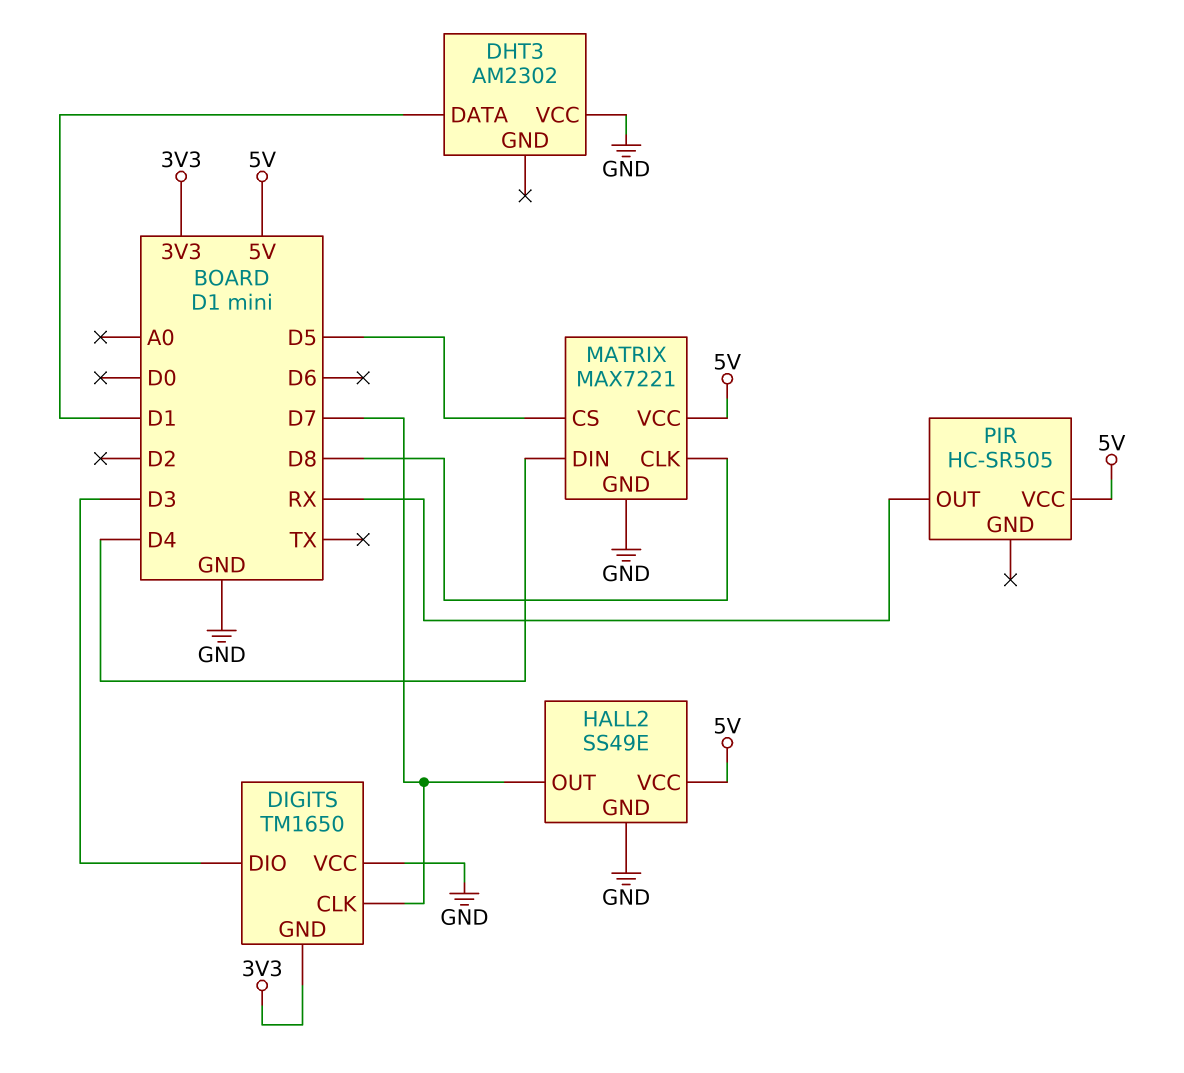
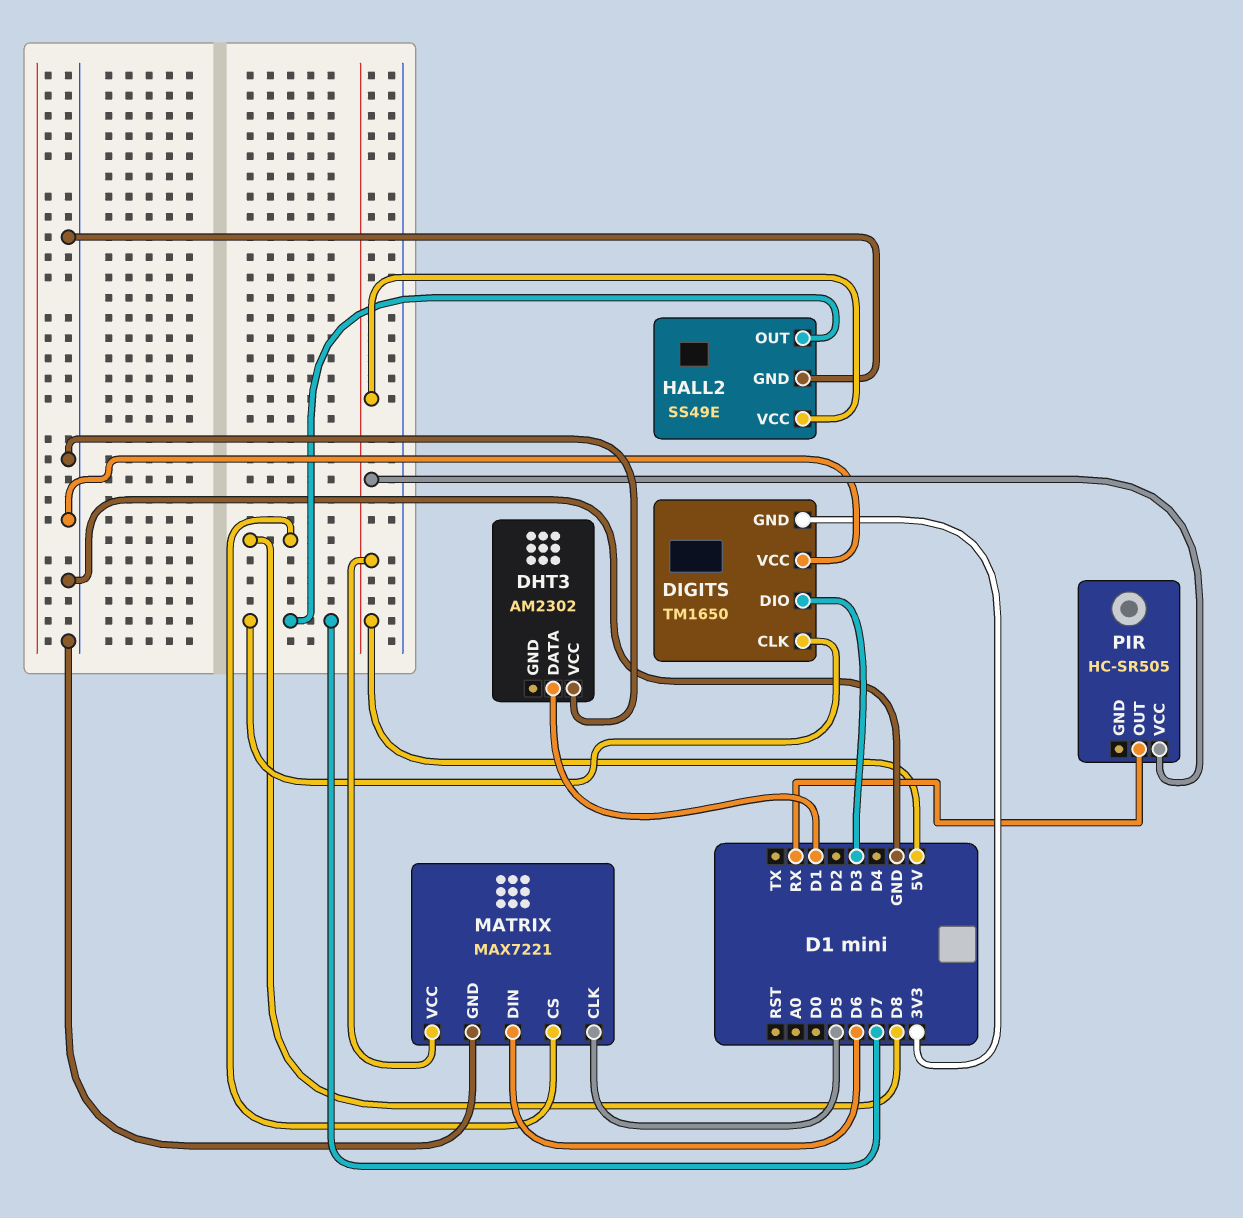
MATRIX pin CLK: D8 -> D5
MATRIX pin CS: D5 -> D8
MATRIX pin DIN: D4 -> D6

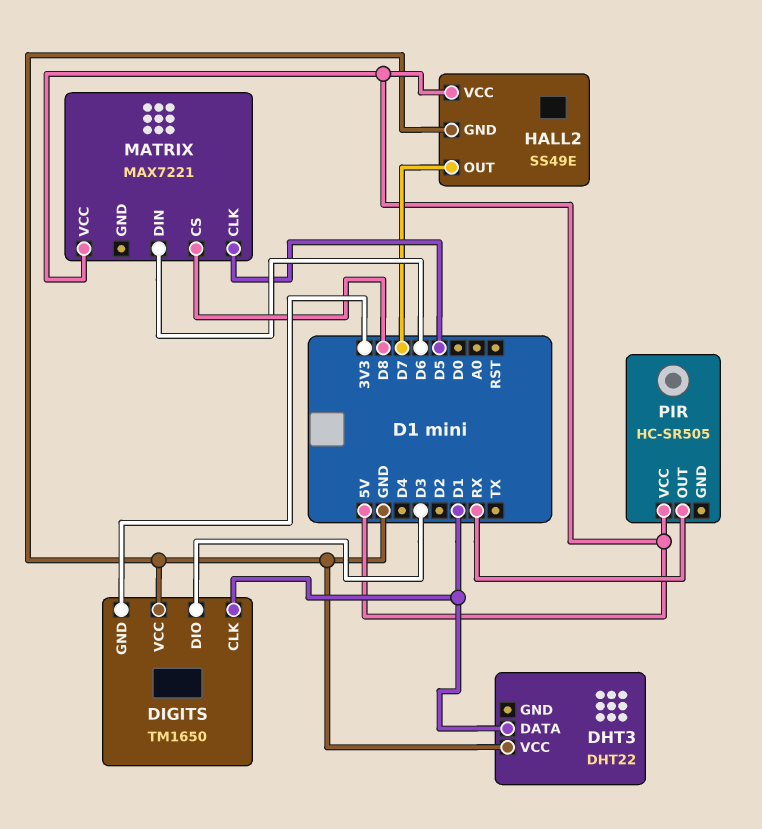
DHT3: AM2302 -> DHT22
DIGITS pin CLK: D7 -> D1
MATRIX pin GND: GND -> none

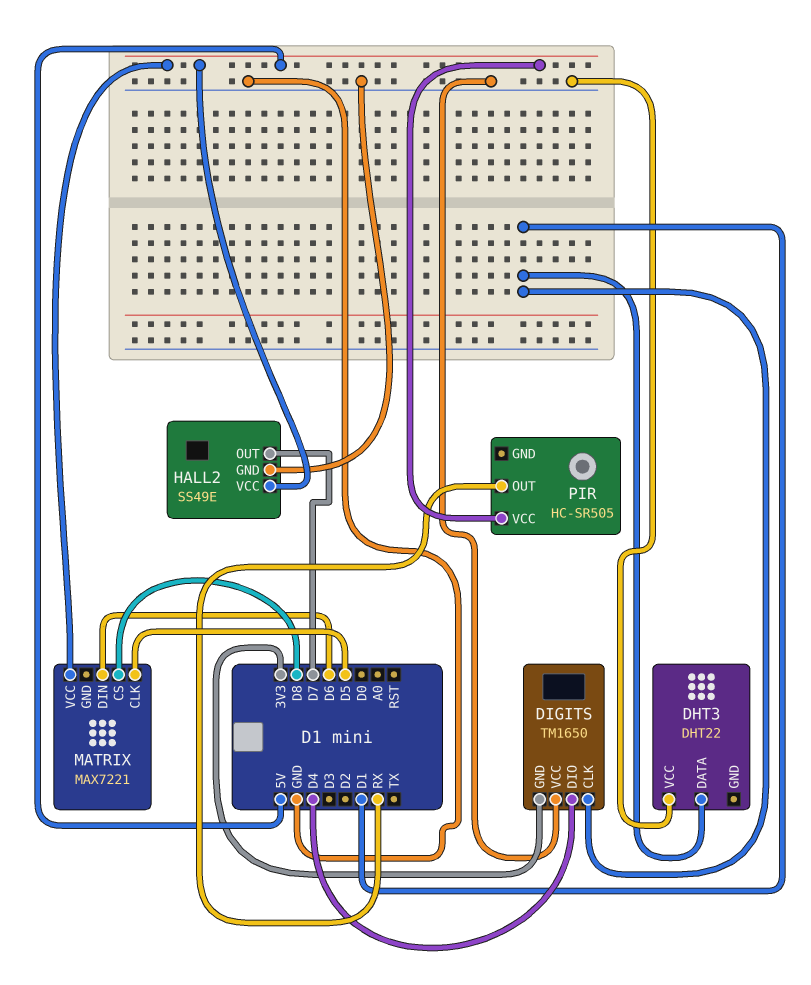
DIGITS pin DIO: D3 -> D4

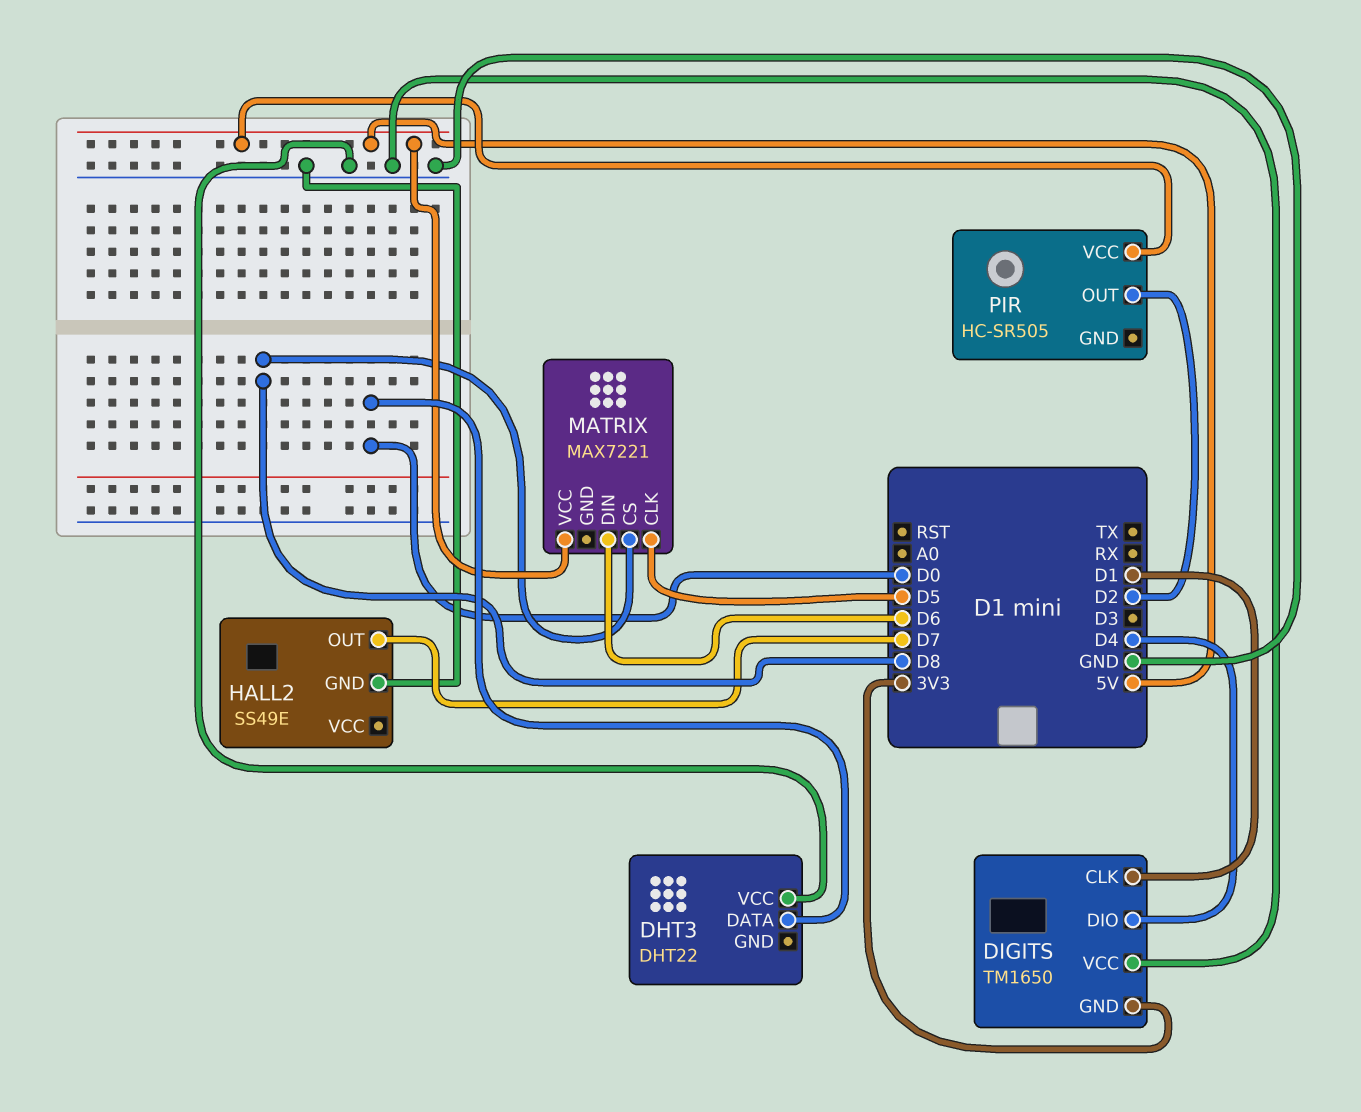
DHT3 pin DATA: D1 -> D0
HALL2 pin VCC: 5V -> none
PIR pin OUT: RX -> D2

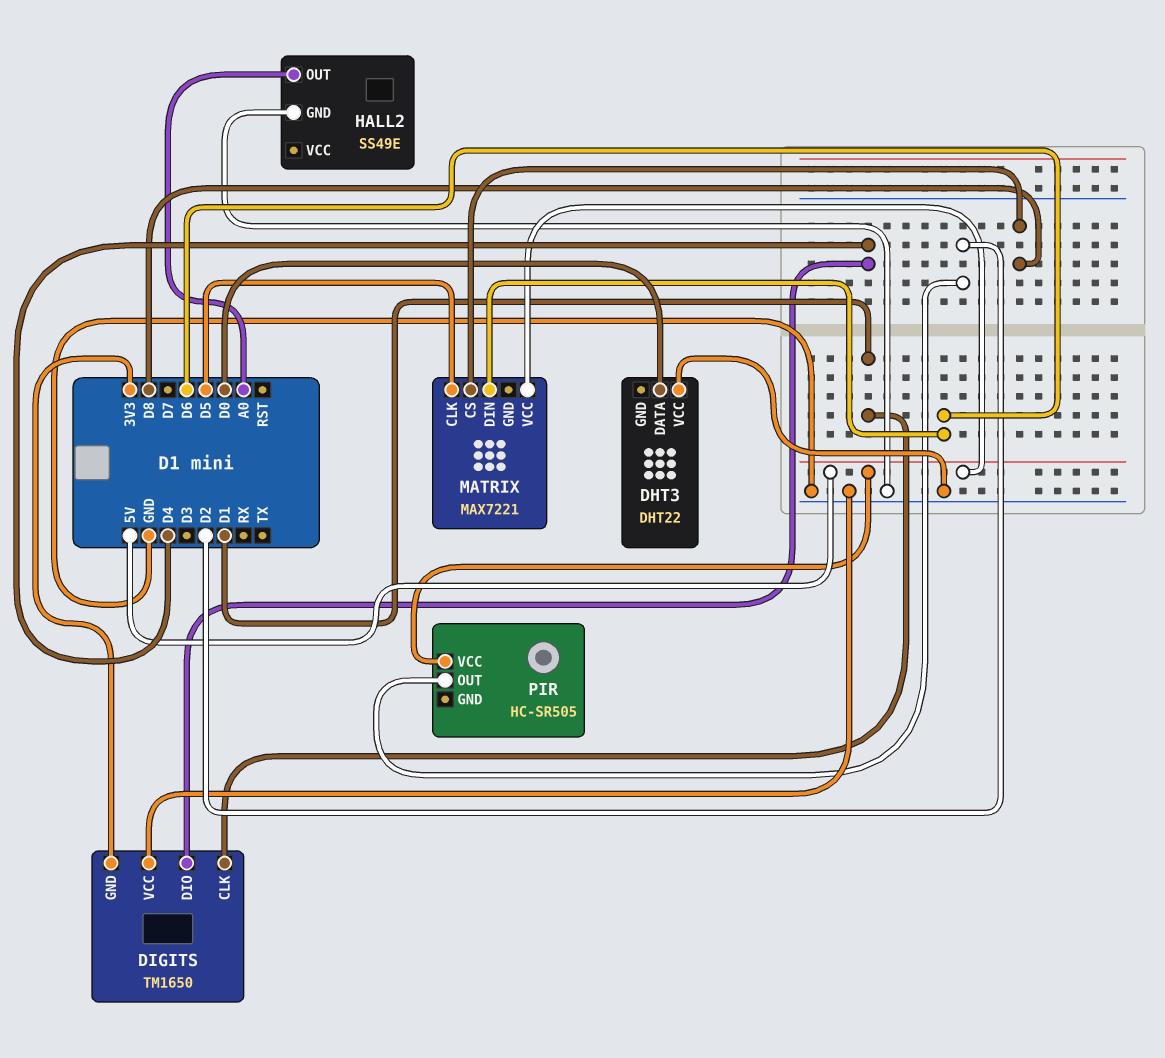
HALL2 pin OUT: D7 -> A0

